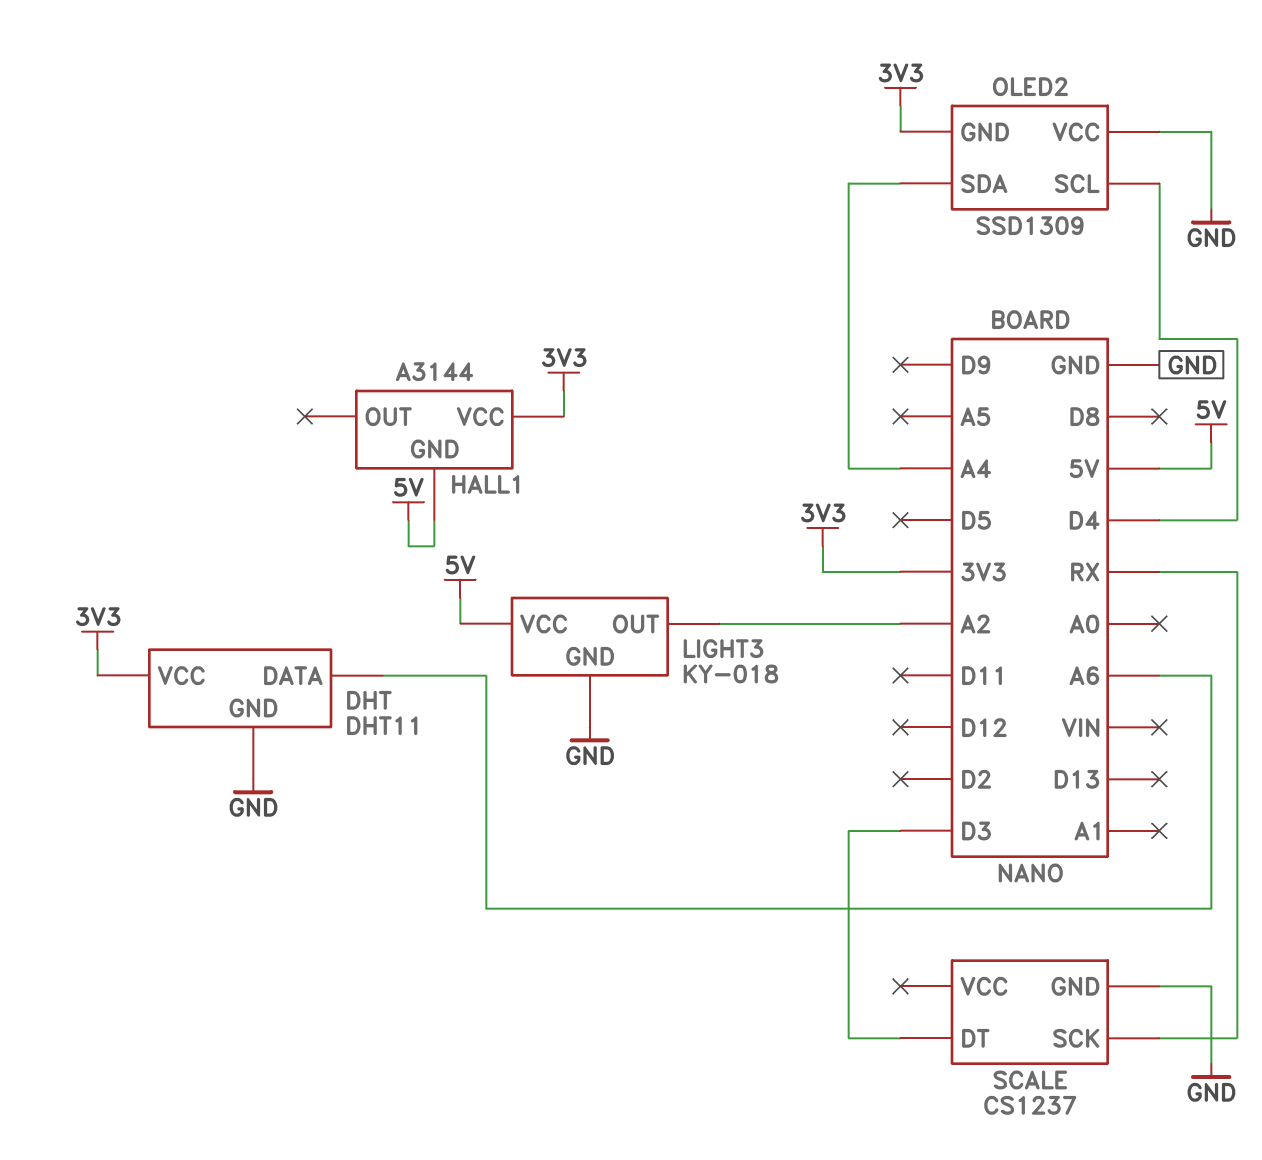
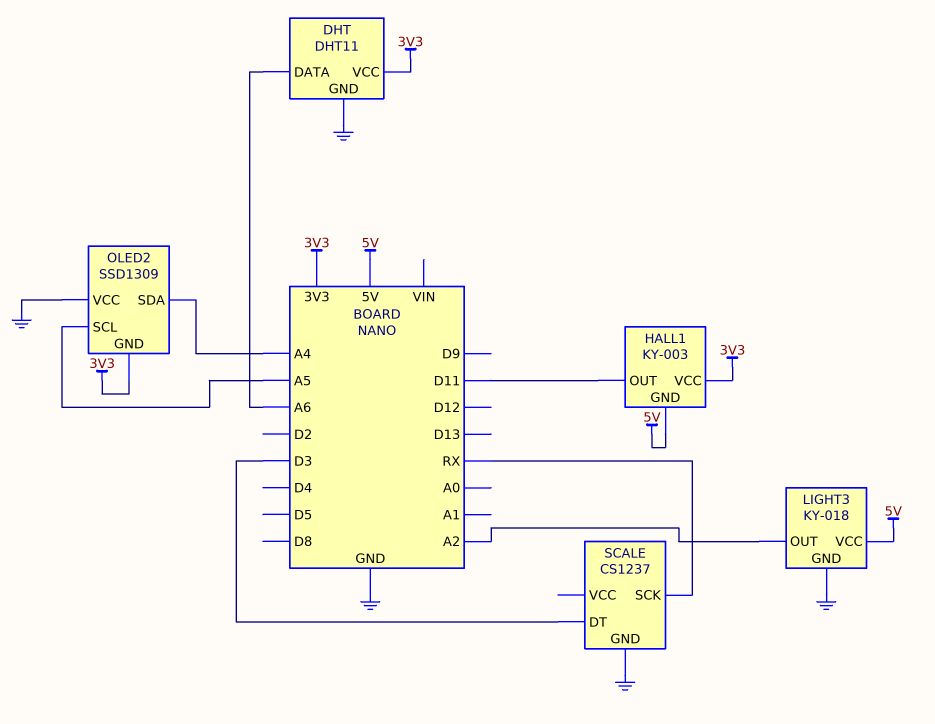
HALL1: A3144 -> KY-003
HALL1 pin OUT: none -> D11
OLED2 pin SCL: D4 -> A5

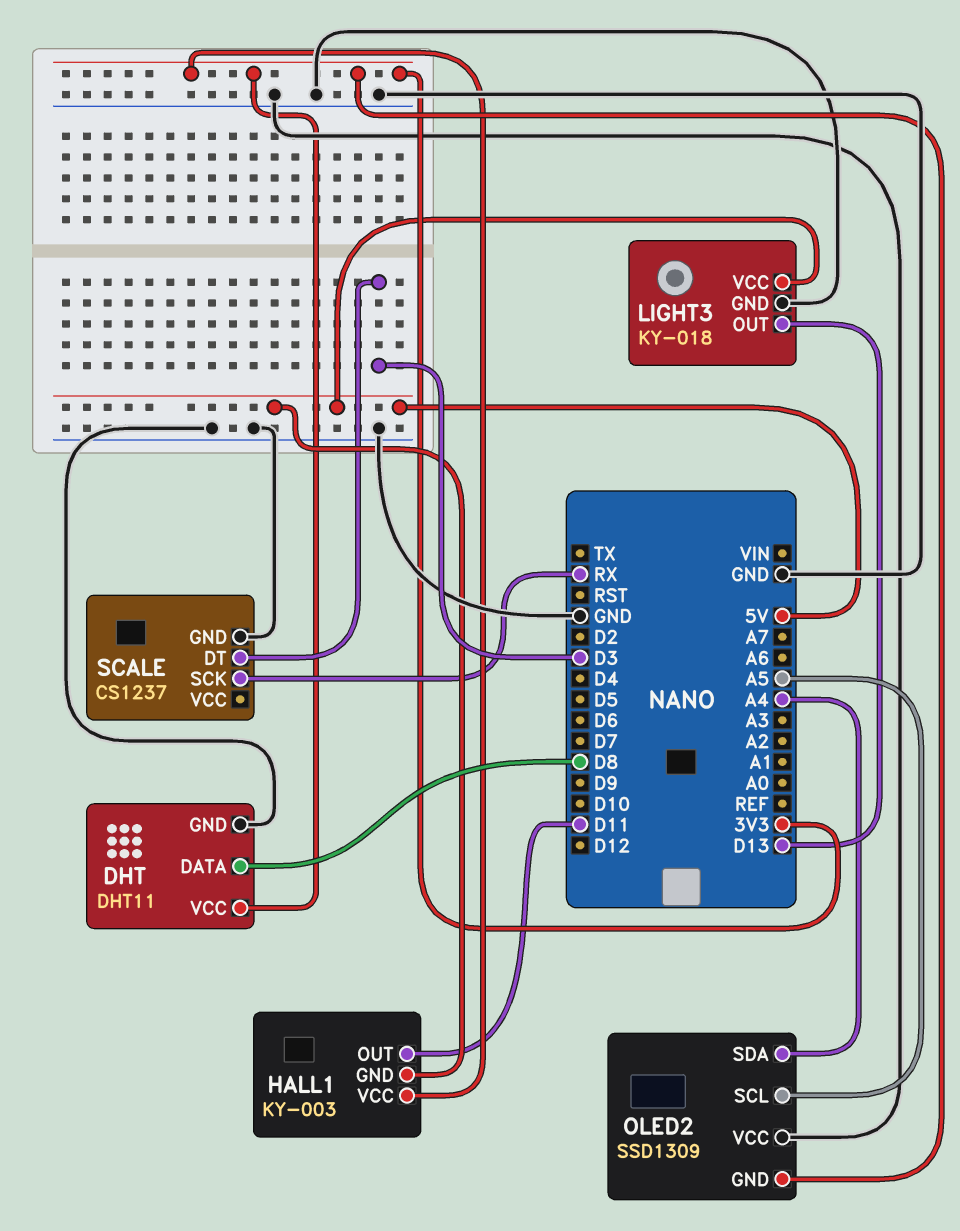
DHT pin DATA: A6 -> D8
LIGHT3 pin OUT: A2 -> D13

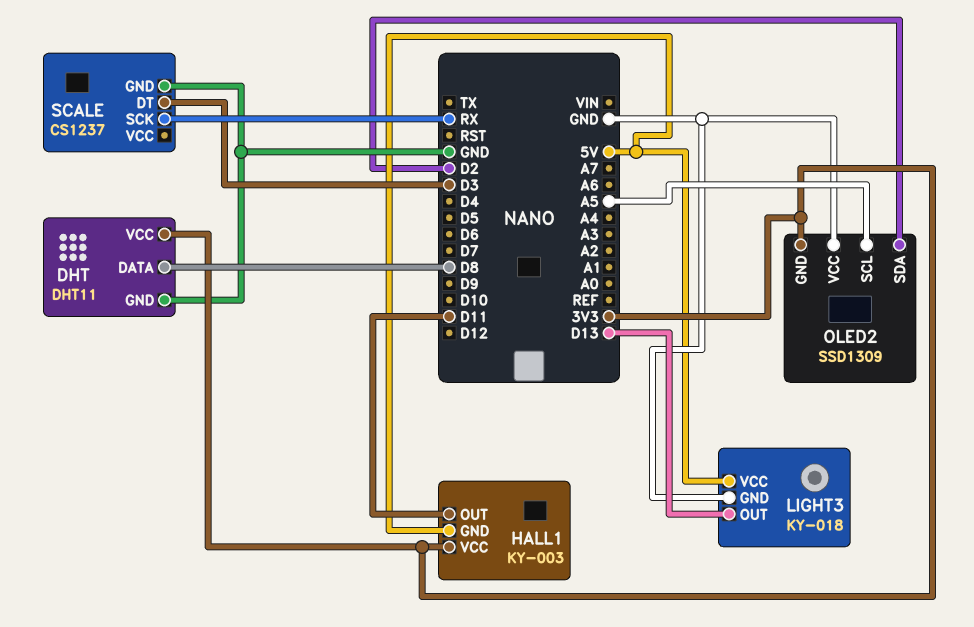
OLED2 pin SDA: A4 -> D2

